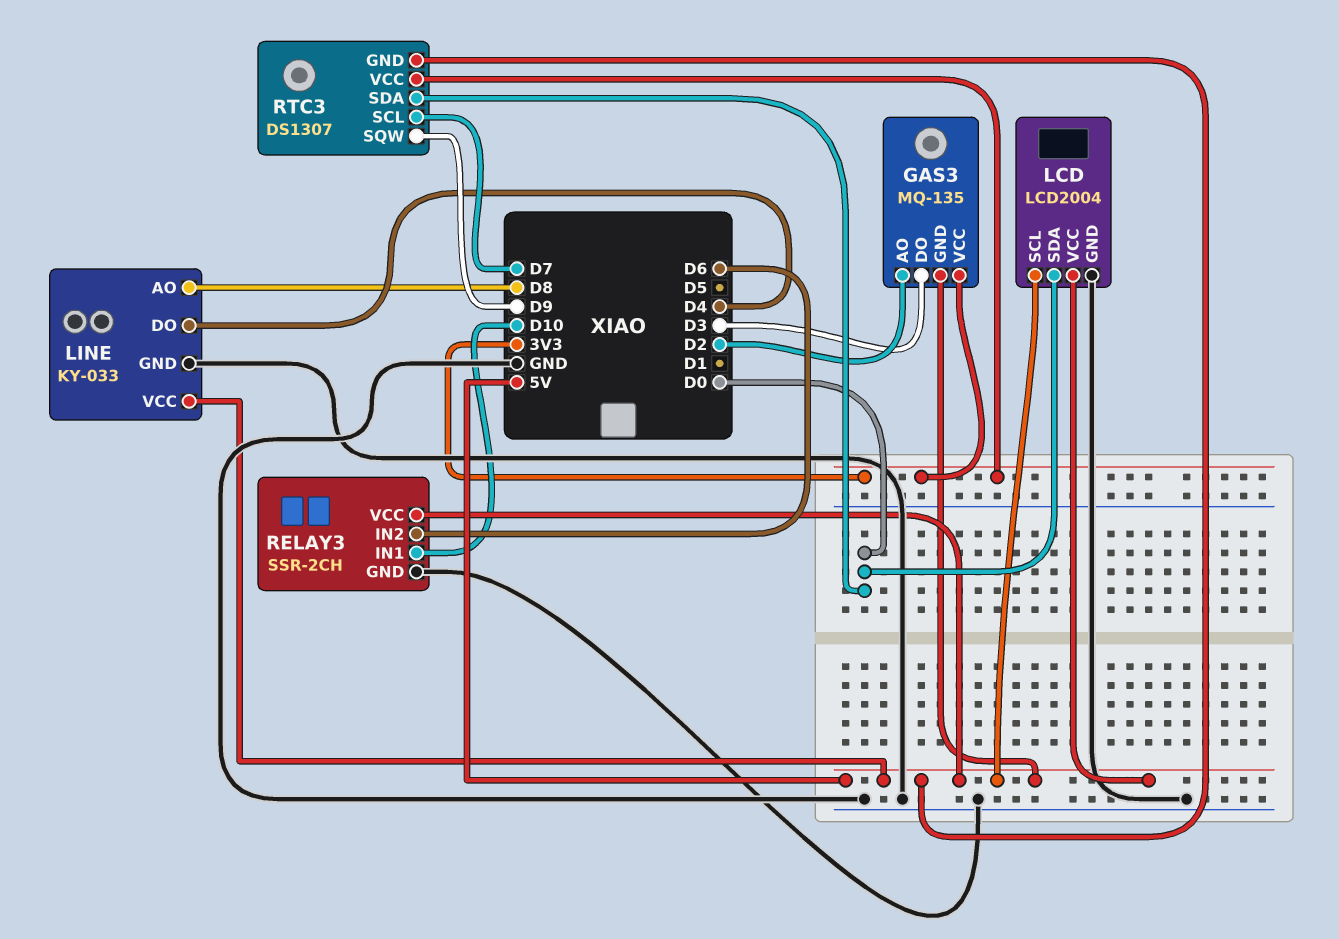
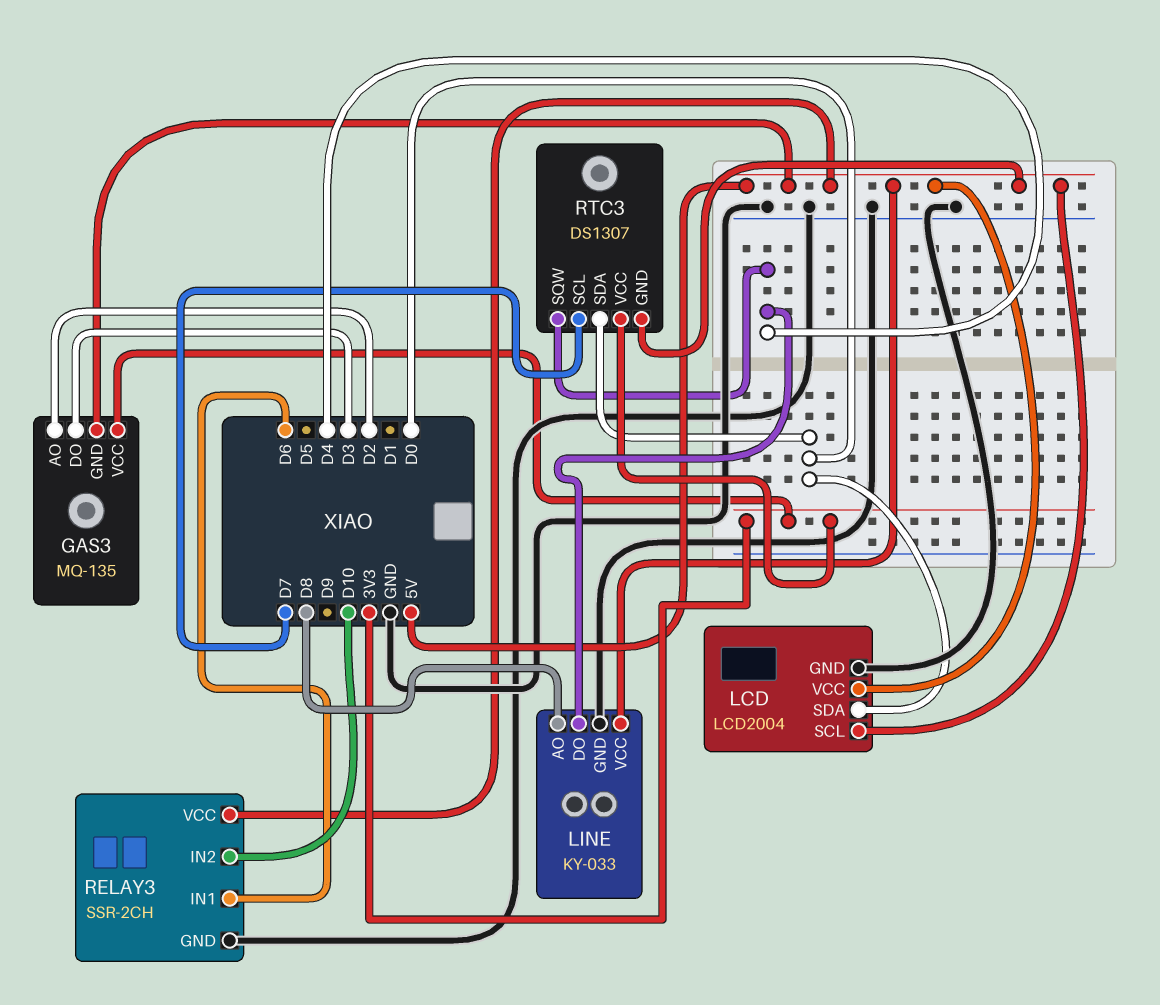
RELAY3 pin IN1: D10 -> D6
RELAY3 pin IN2: D6 -> D10
RTC3 pin SQW: D9 -> D4

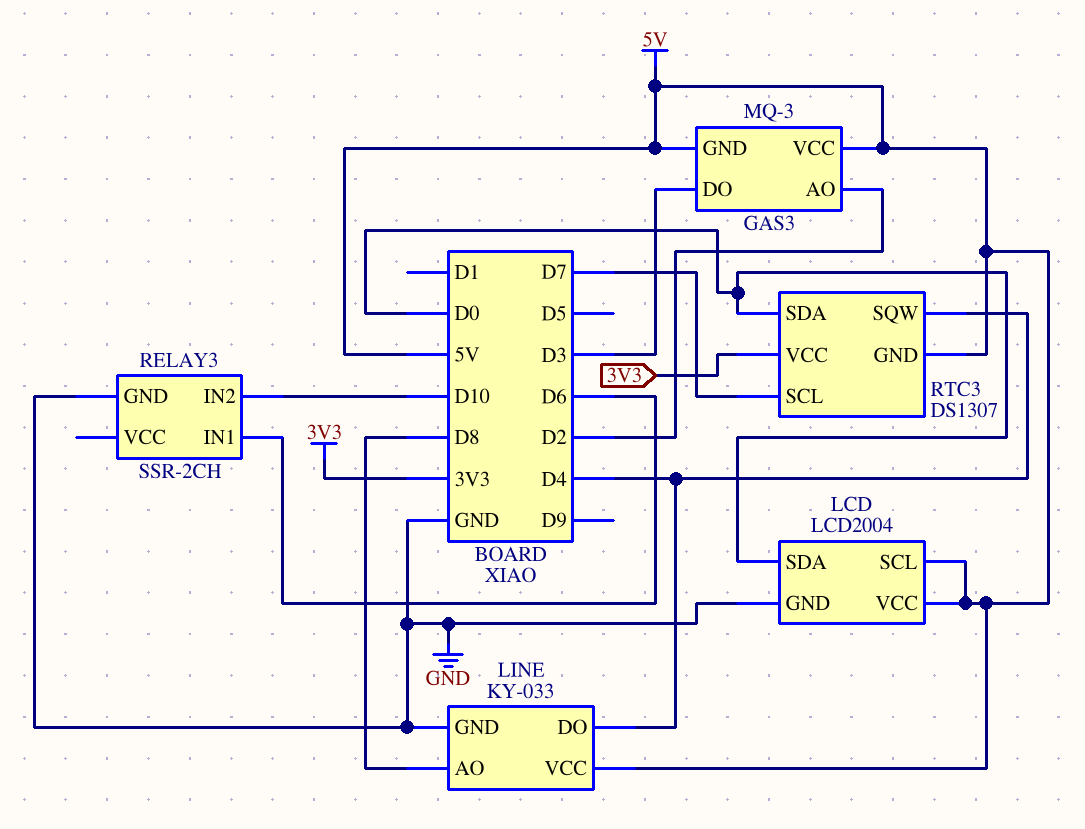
GAS3: MQ-135 -> MQ-3
GAS3 pin VCC: 3V3 -> 5V
RELAY3 pin VCC: 5V -> none

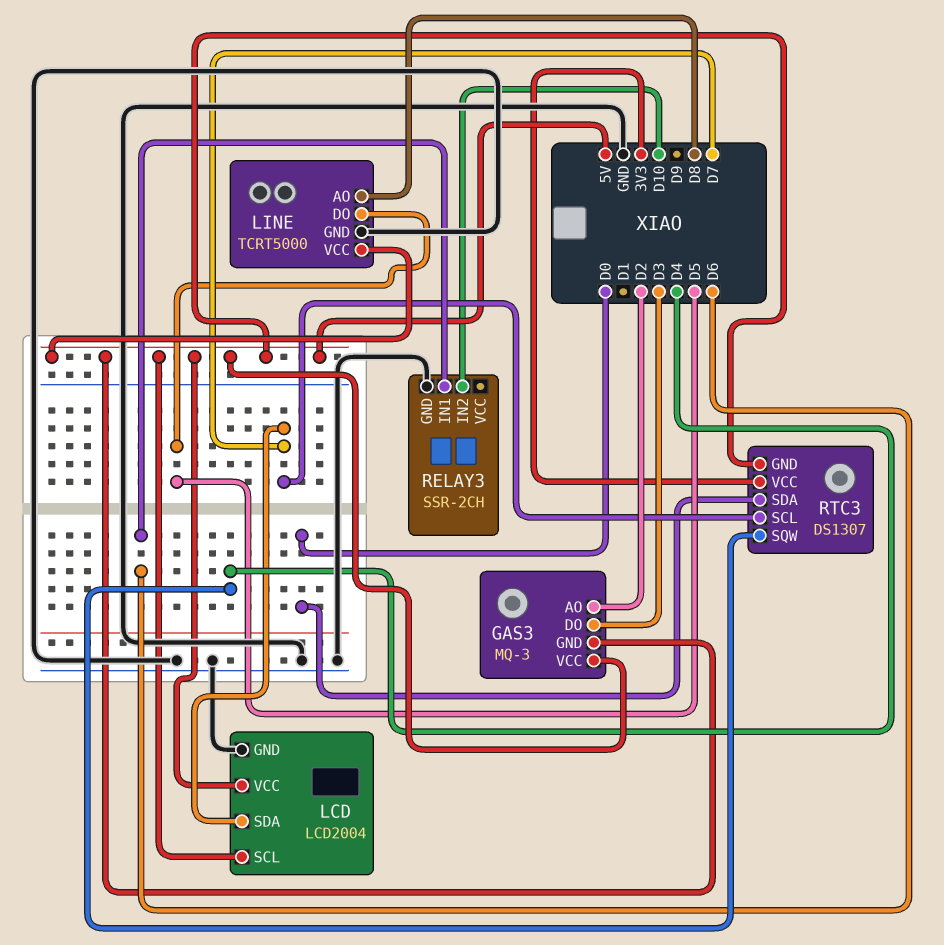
LCD pin SDA: D0 -> D7
LINE: KY-033 -> TCRT5000
LINE pin DO: D4 -> D5

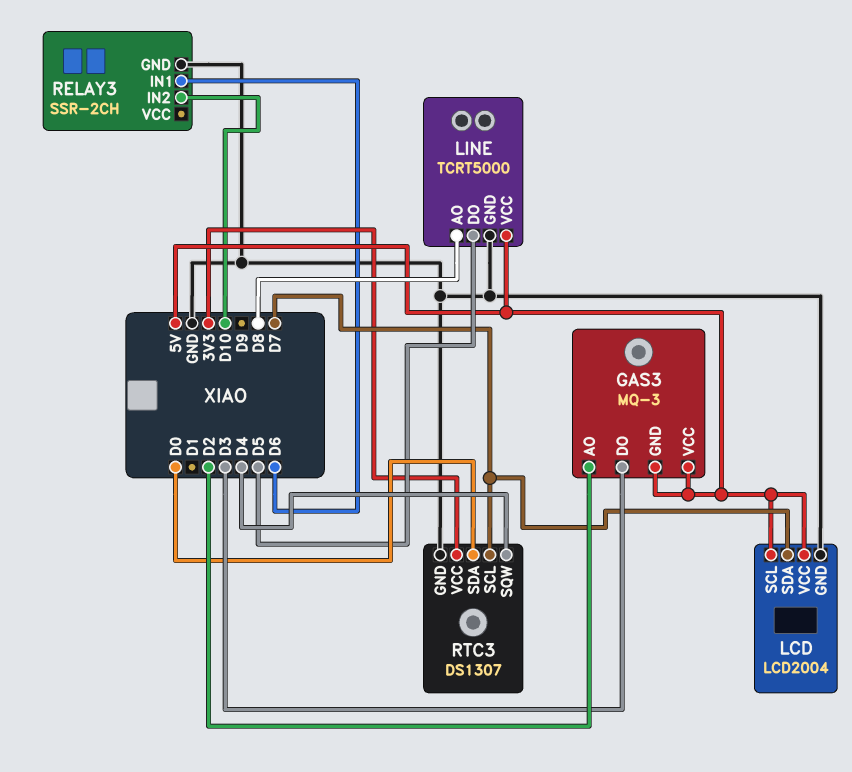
RTC3 pin GND: 5V -> GND

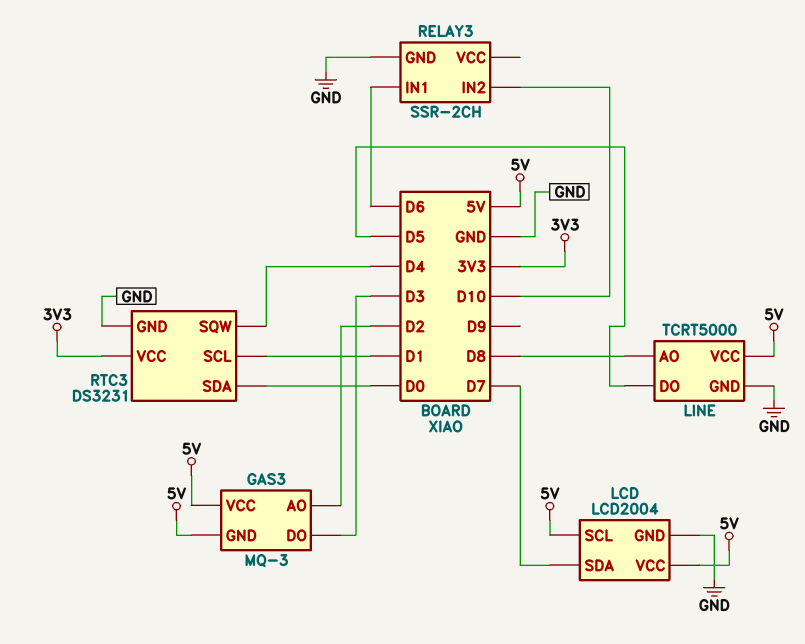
RTC3: DS1307 -> DS3231
RTC3 pin SCL: D7 -> D1

